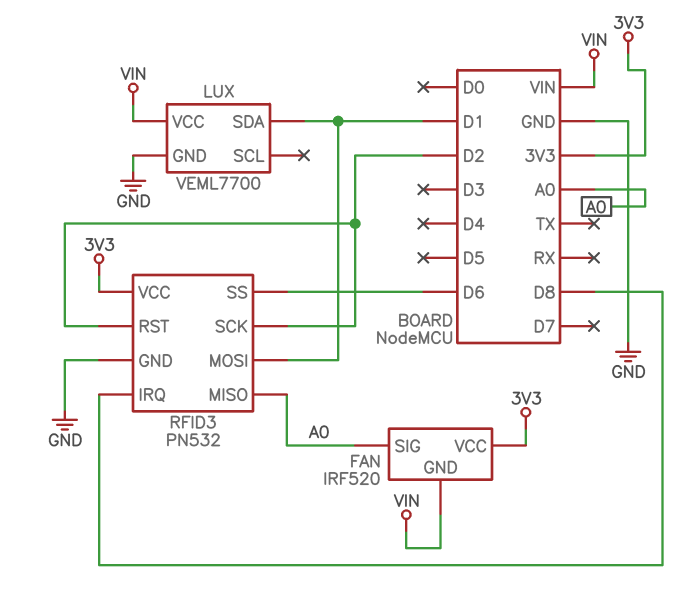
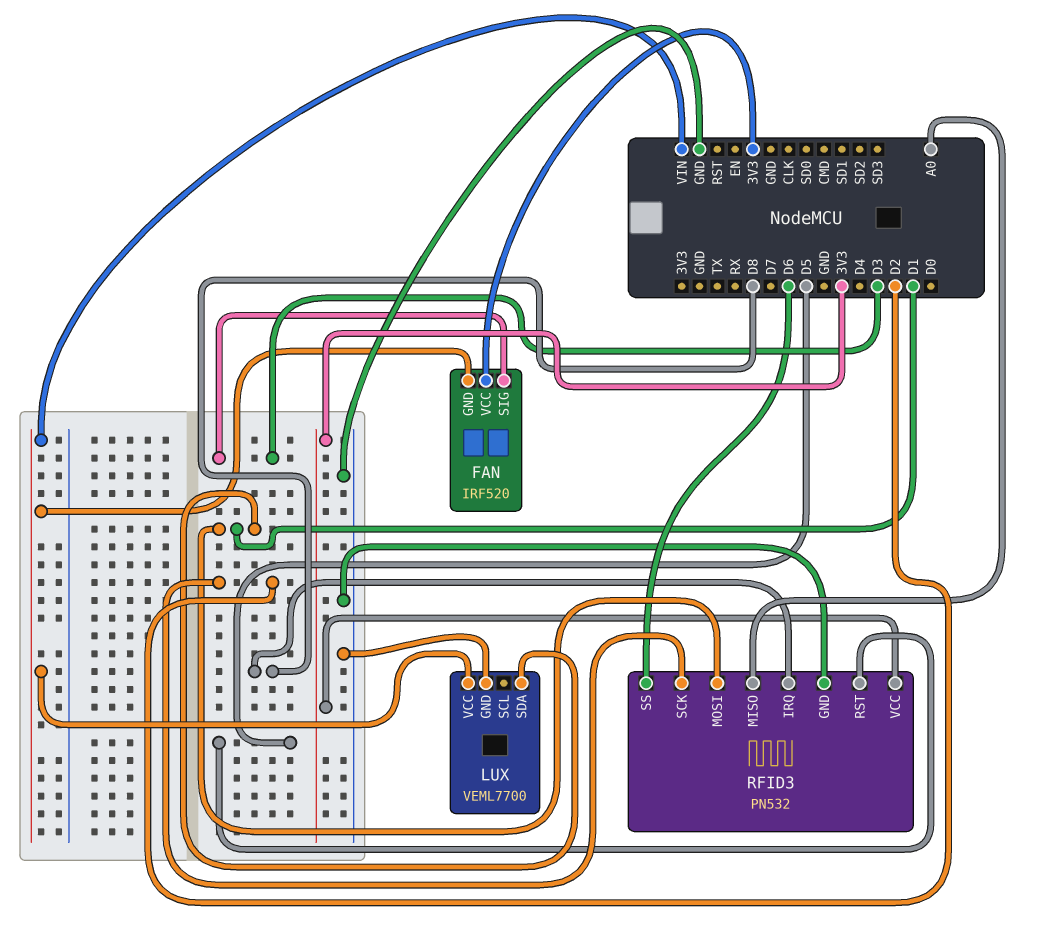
FAN pin SIG: A0 -> D3
RFID3 pin RST: D2 -> D5

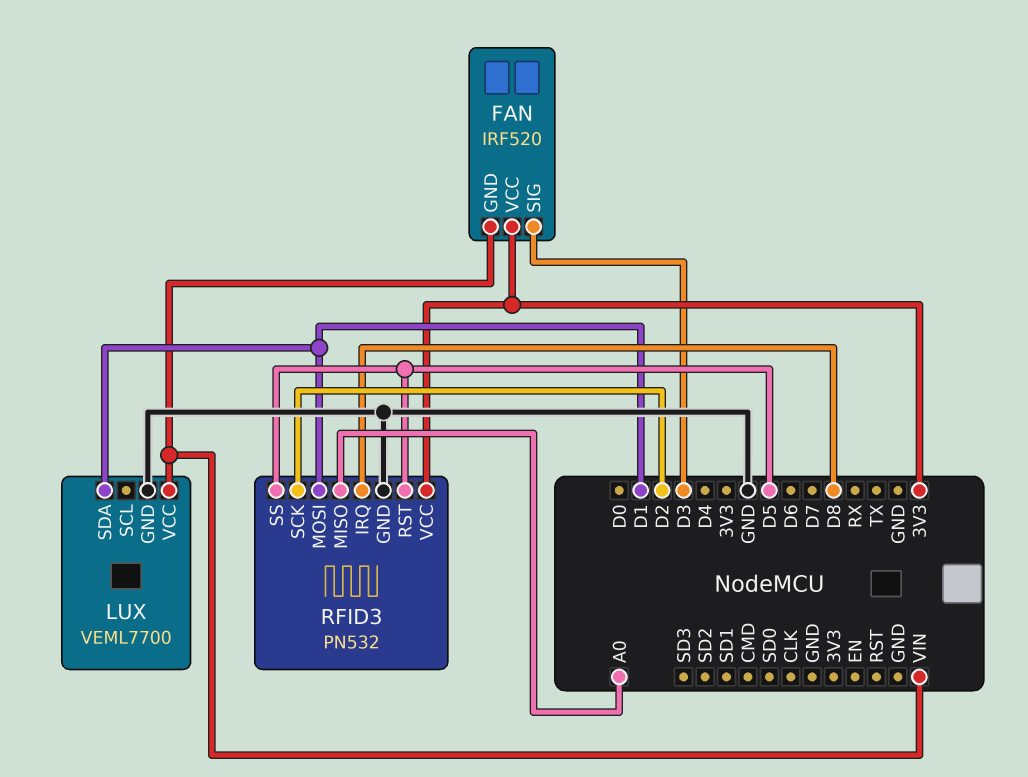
RFID3 pin SS: D6 -> D5

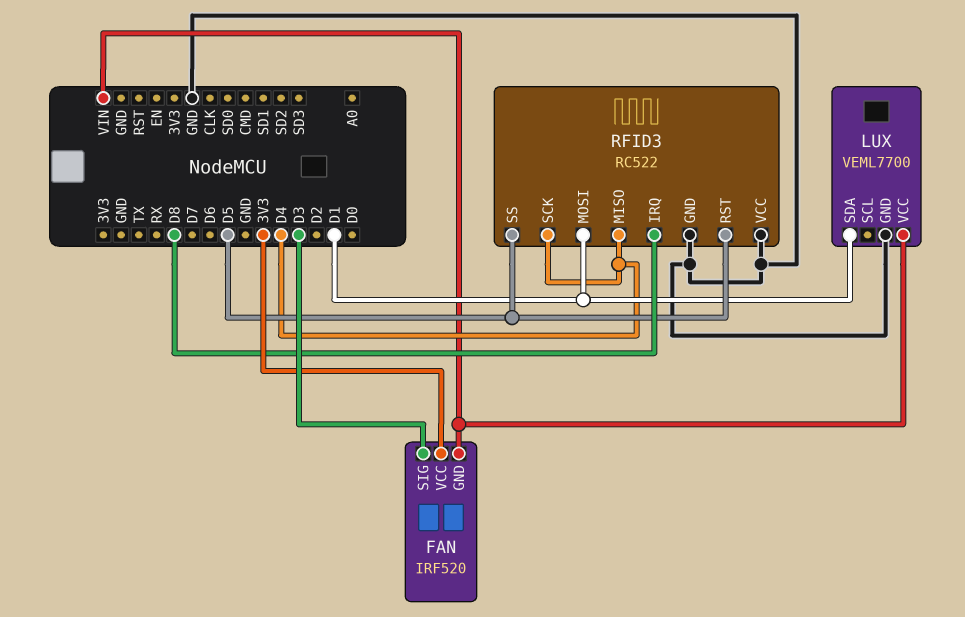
RFID3: PN532 -> RC522
RFID3 pin MISO: A0 -> D4
RFID3 pin SCK: D2 -> D4
RFID3 pin VCC: 3V3 -> GND

